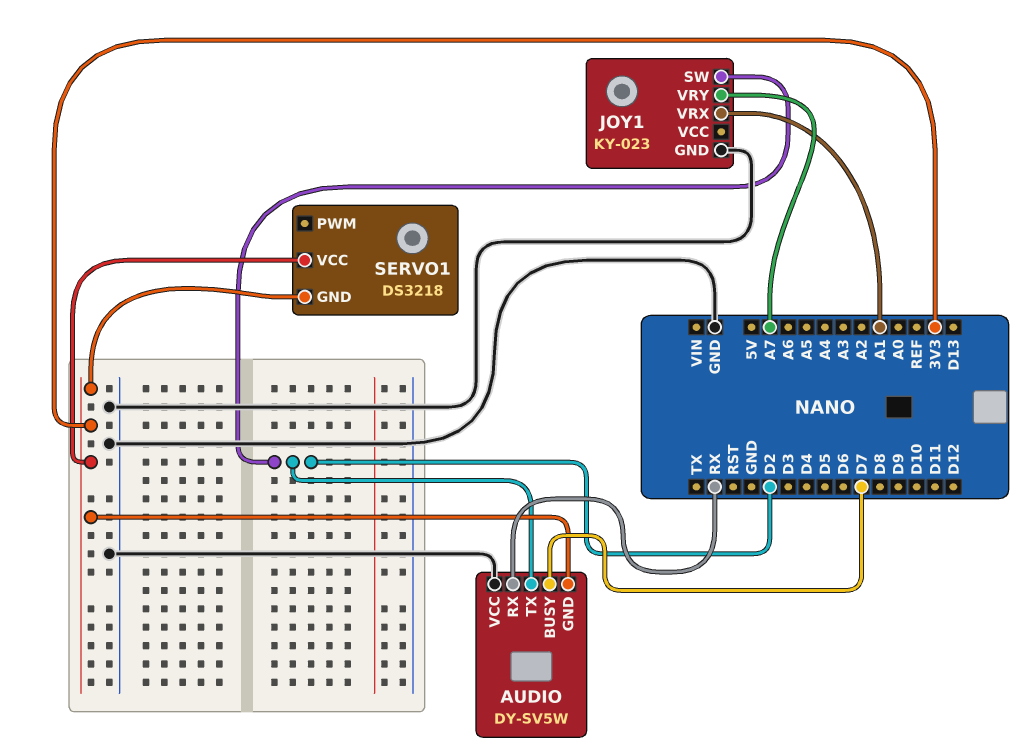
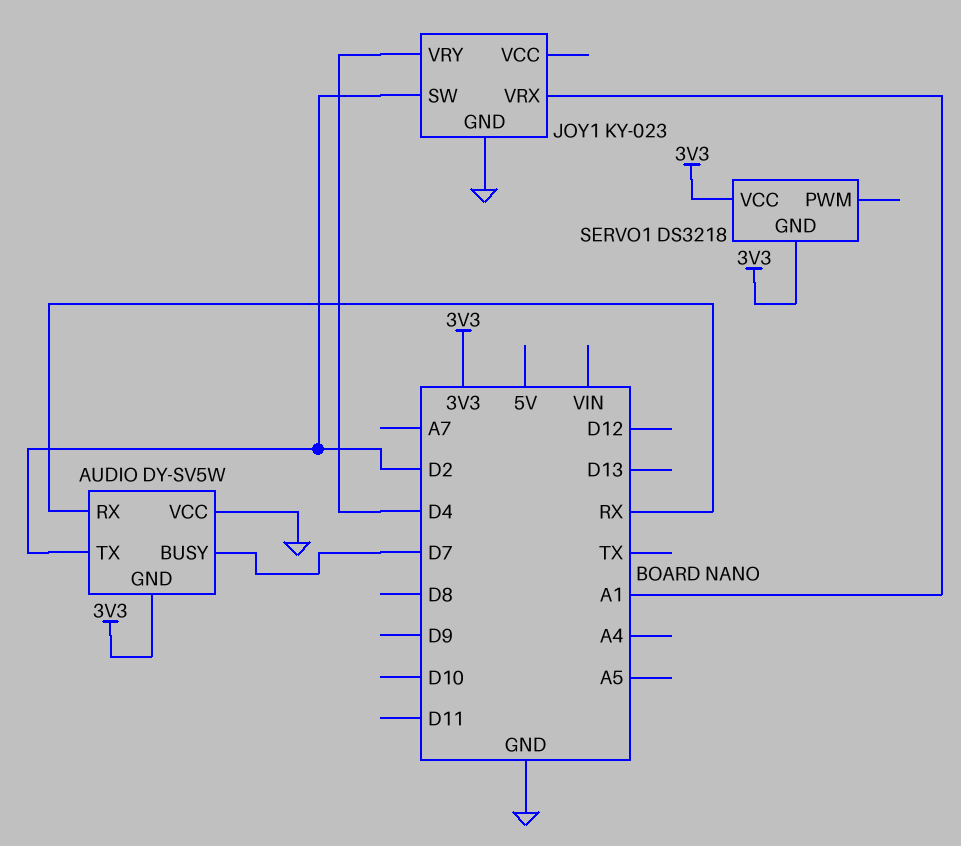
JOY1 pin VRY: A7 -> D4

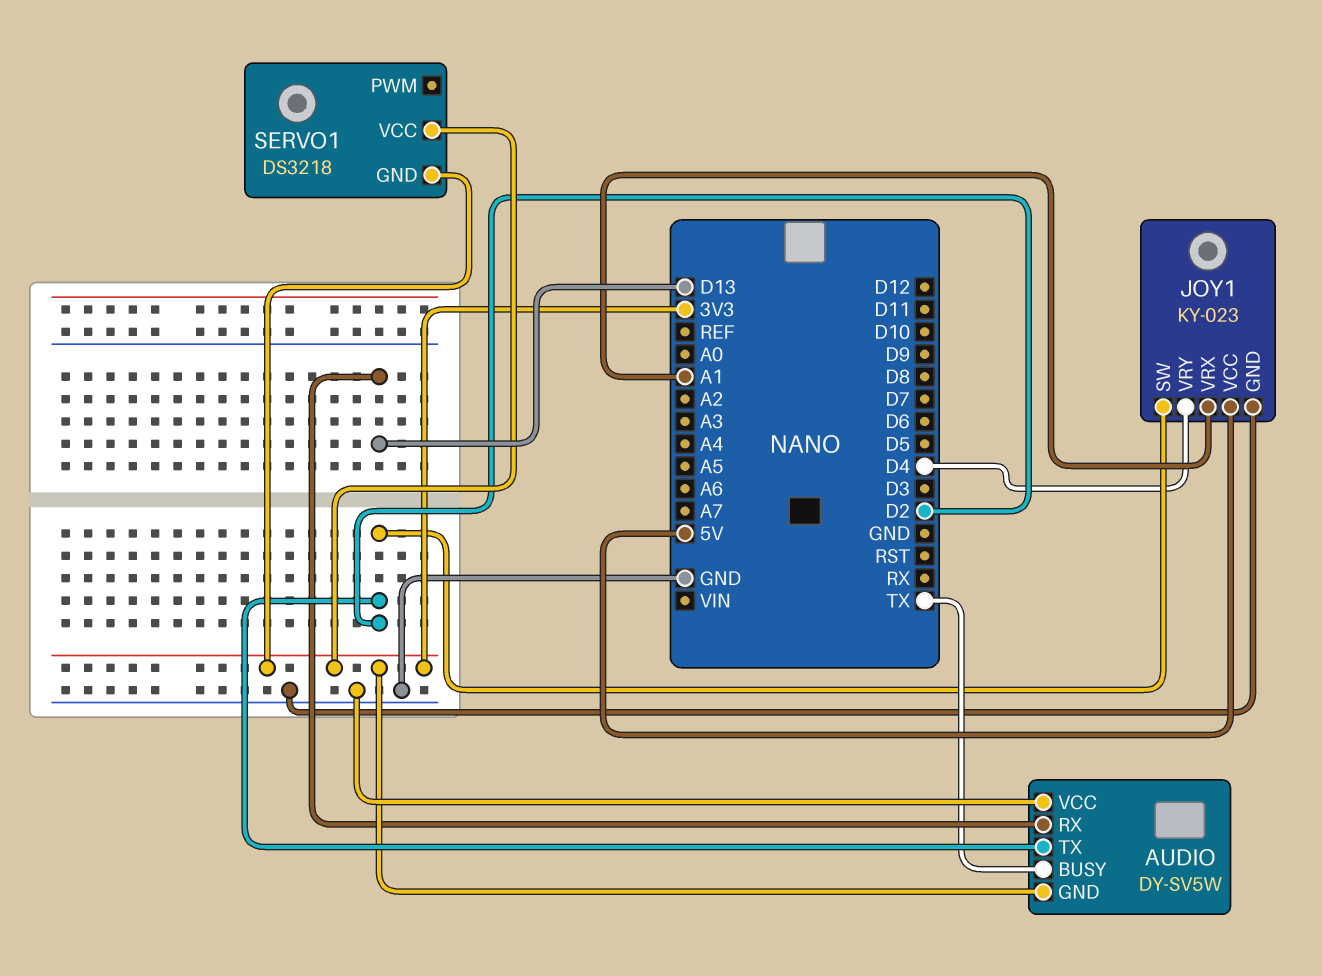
AUDIO pin BUSY: D7 -> TX
AUDIO pin RX: RX -> D13
JOY1 pin VCC: none -> 5V

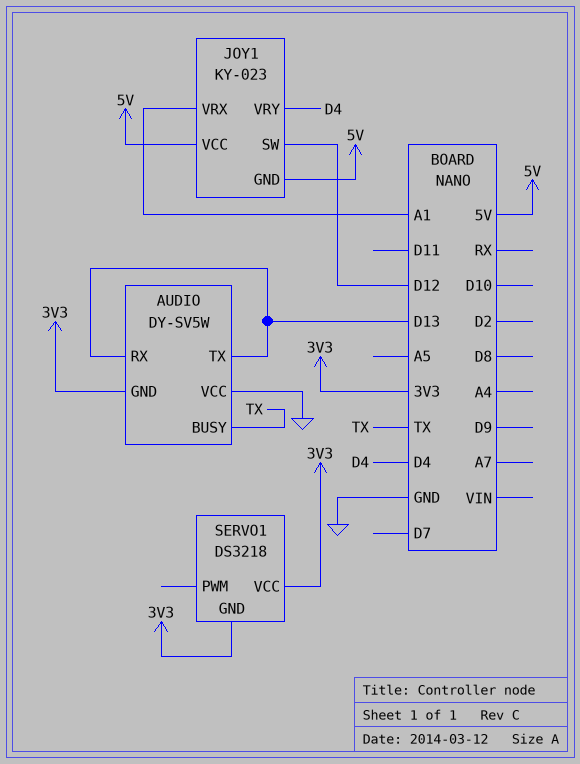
AUDIO pin TX: D2 -> D13
JOY1 pin GND: GND -> 5V
JOY1 pin SW: D2 -> D12

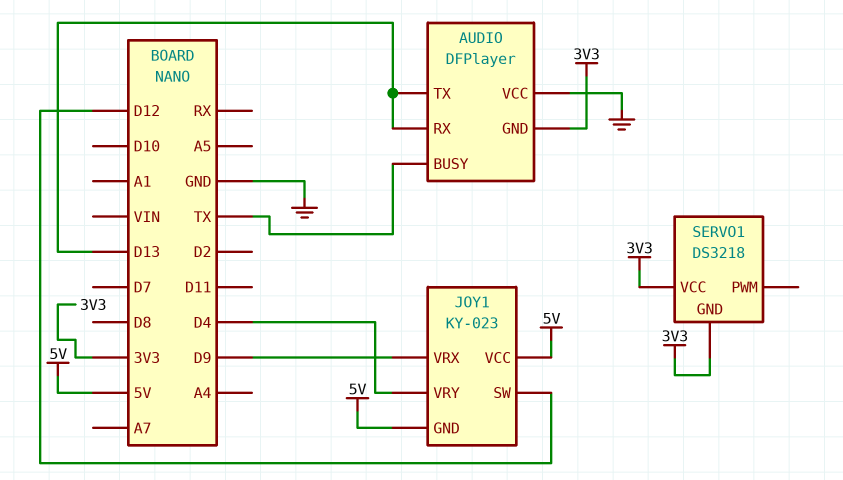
AUDIO: DY-SV5W -> DFPlayer
JOY1 pin VRX: A1 -> D9

